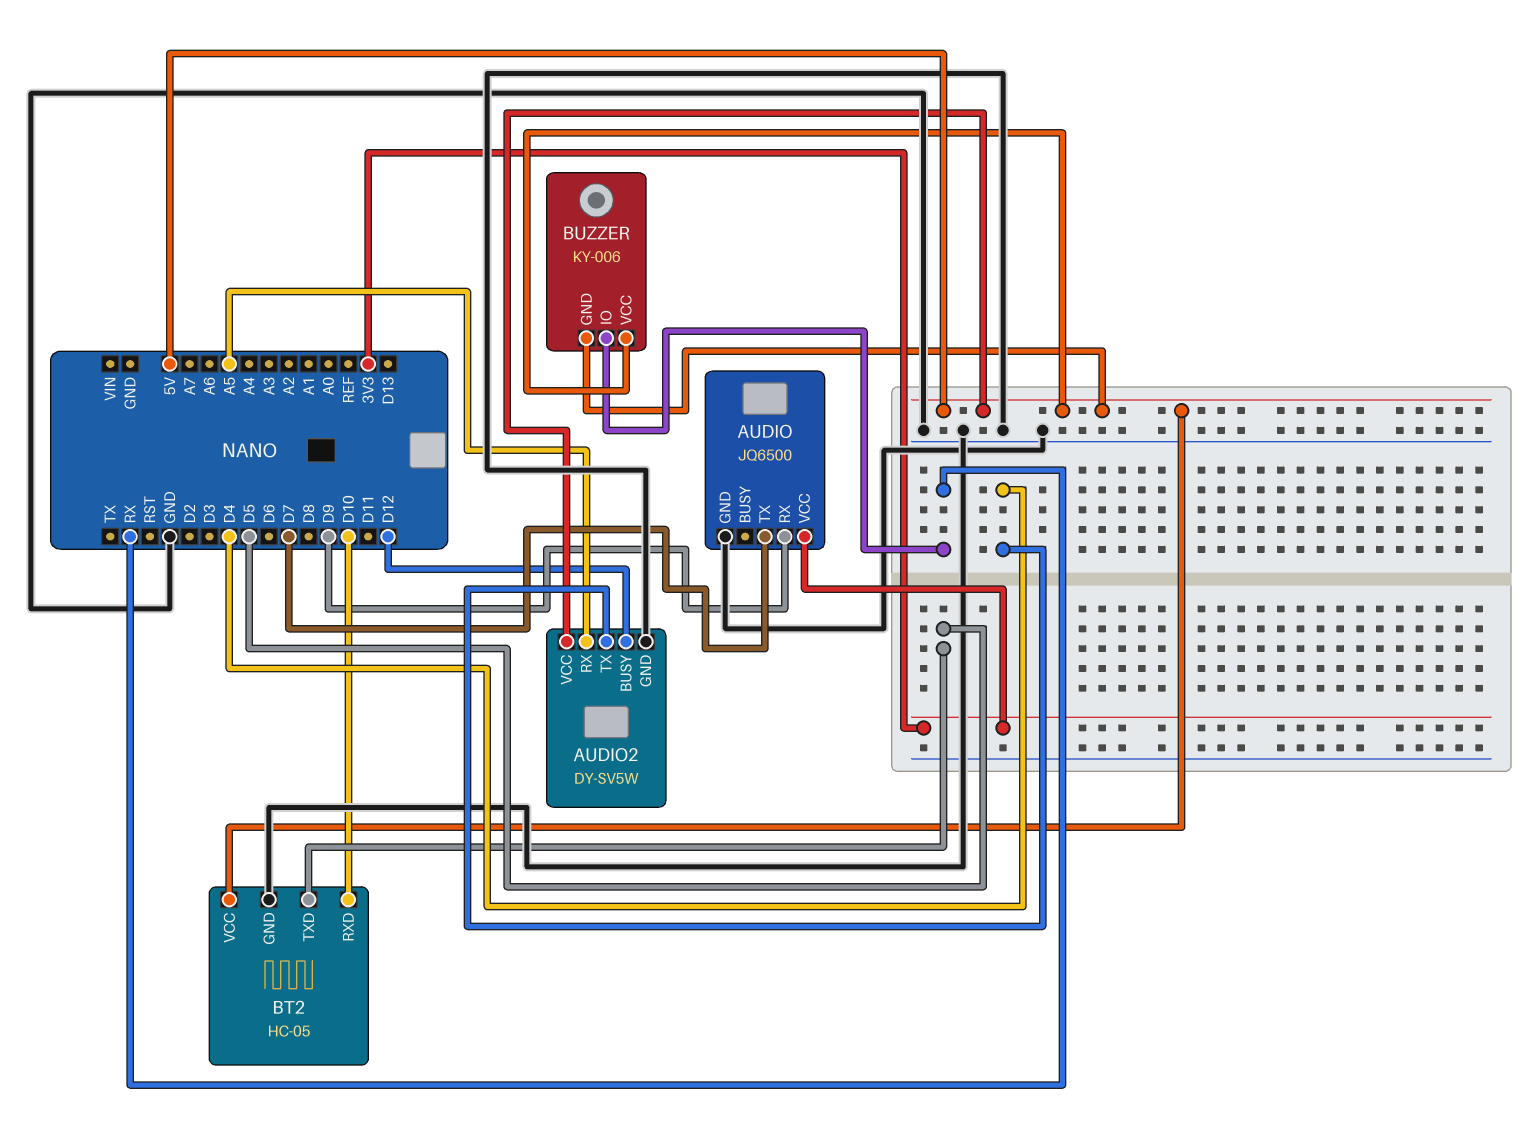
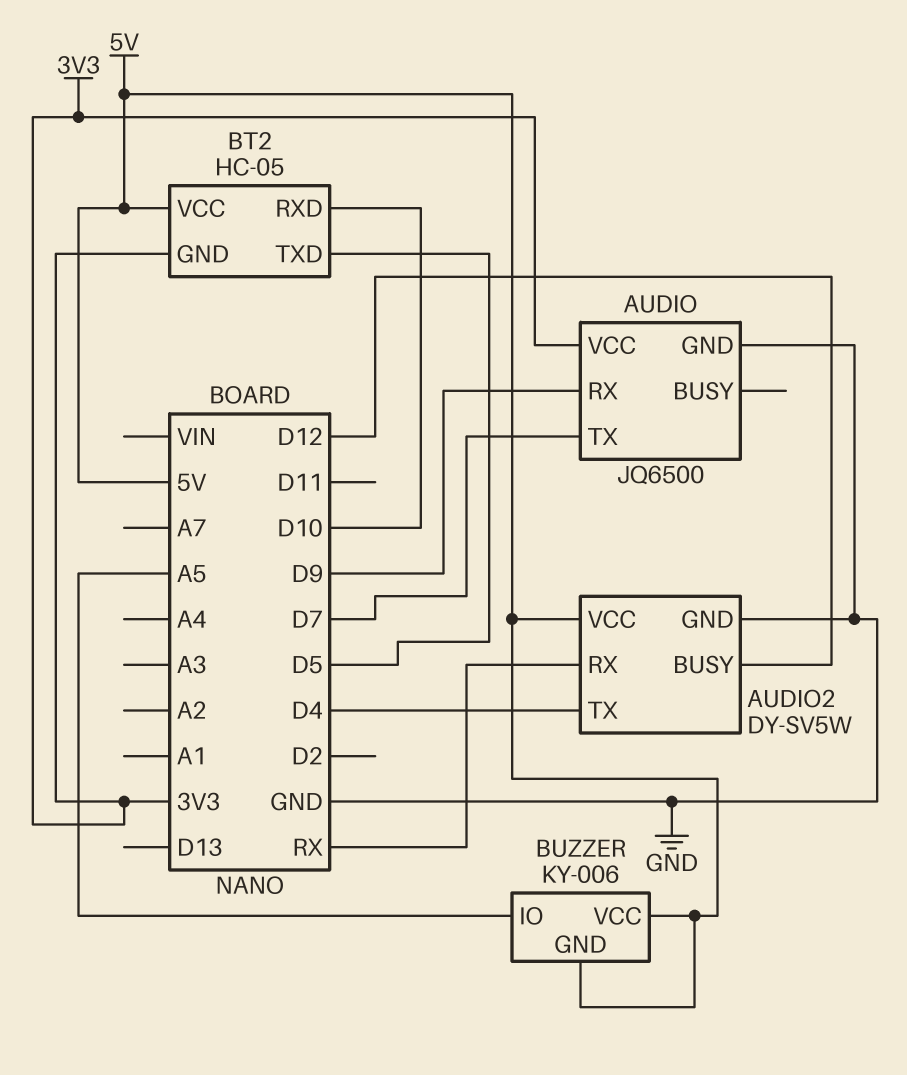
AUDIO2 pin RX: A5 -> RX
BT2 pin GND: GND -> 3V3
BUZZER pin IO: RX -> A5

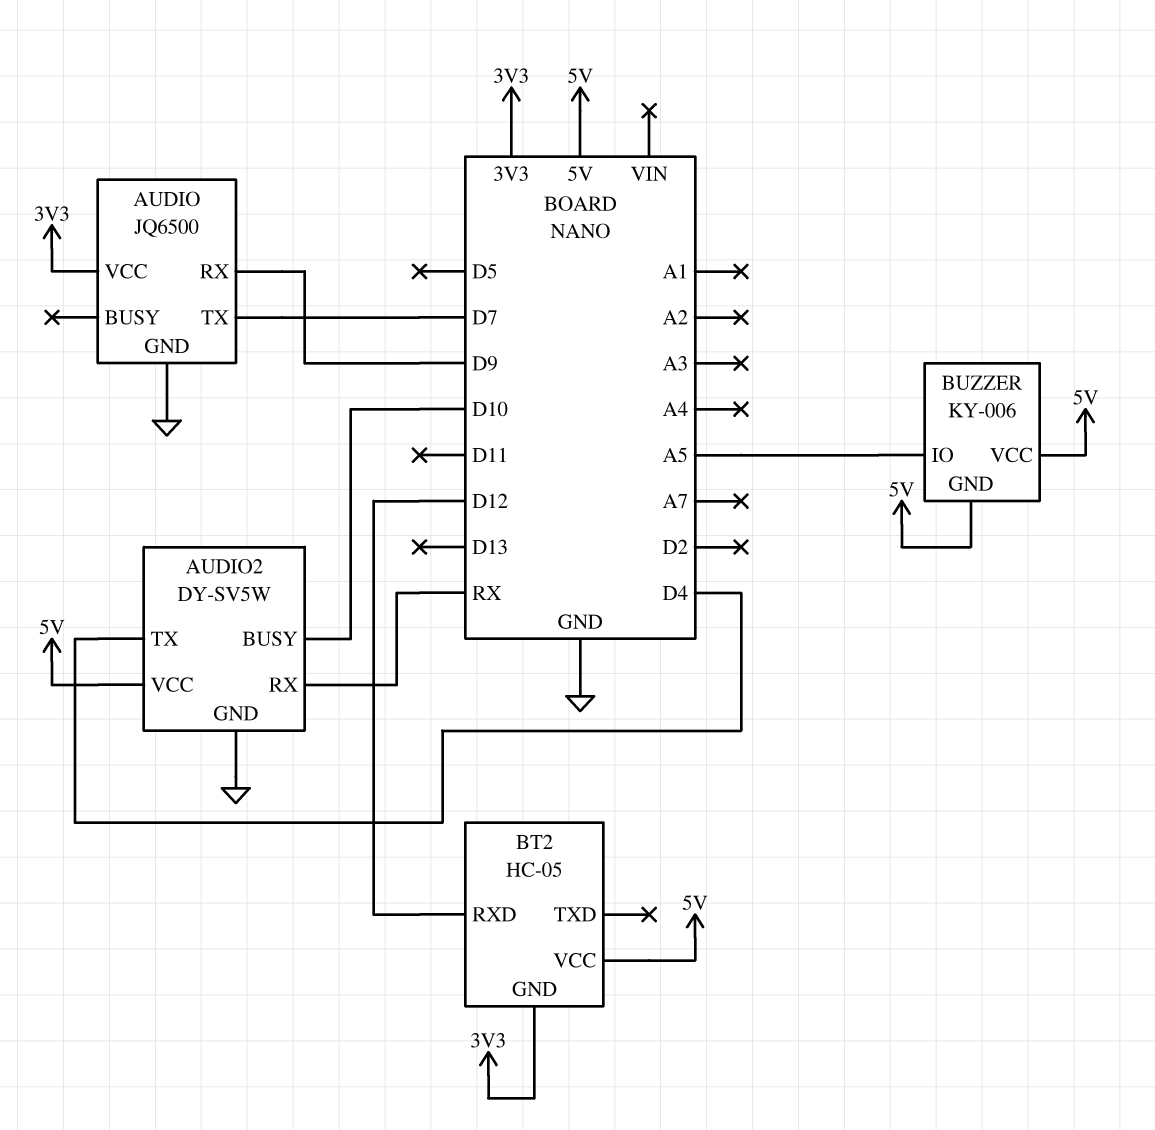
AUDIO2 pin BUSY: D12 -> D10
BT2 pin RXD: D10 -> D12
BT2 pin TXD: D5 -> none

